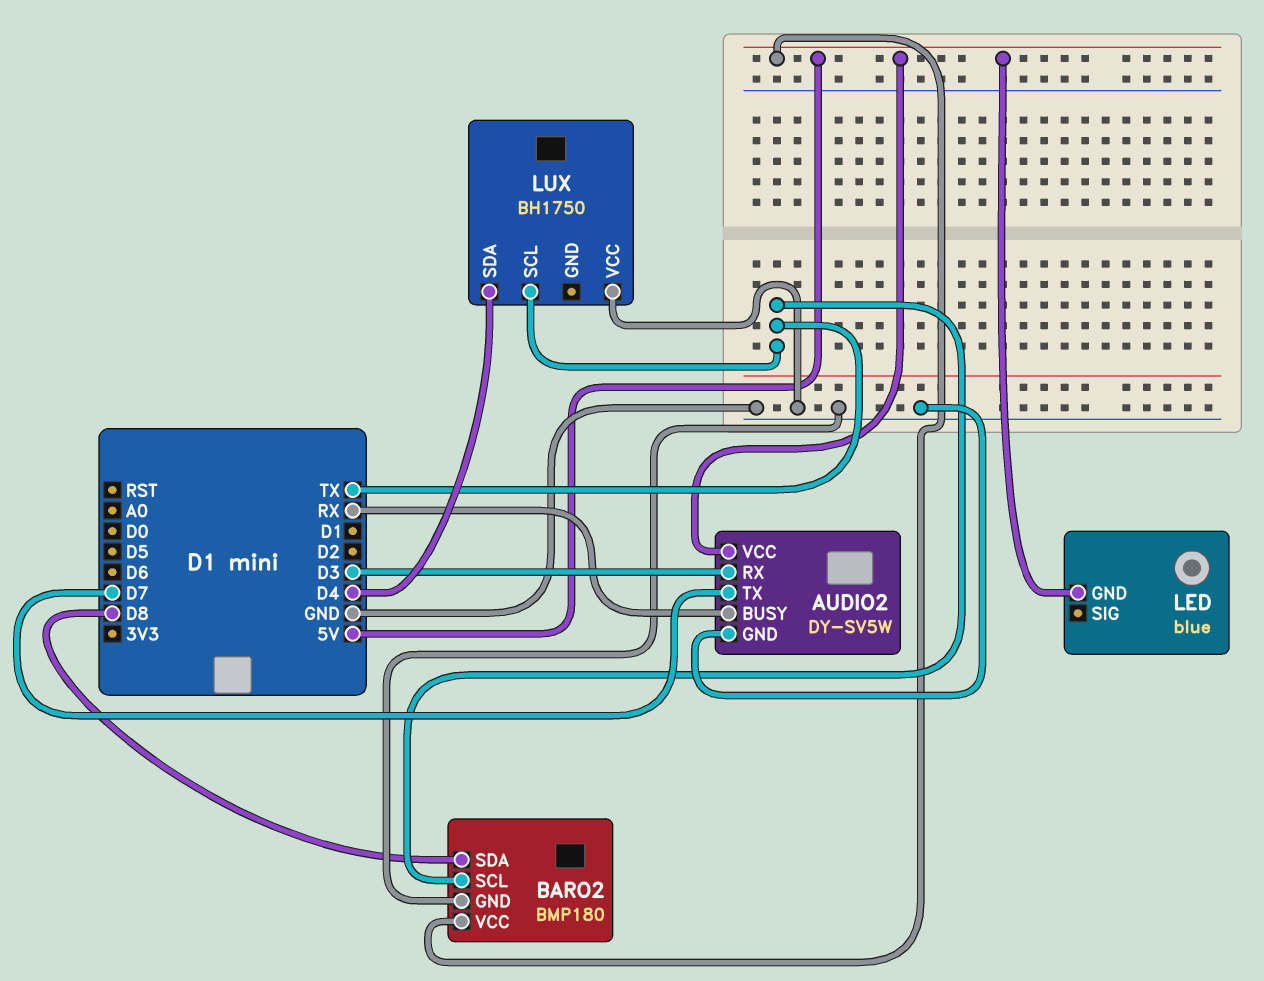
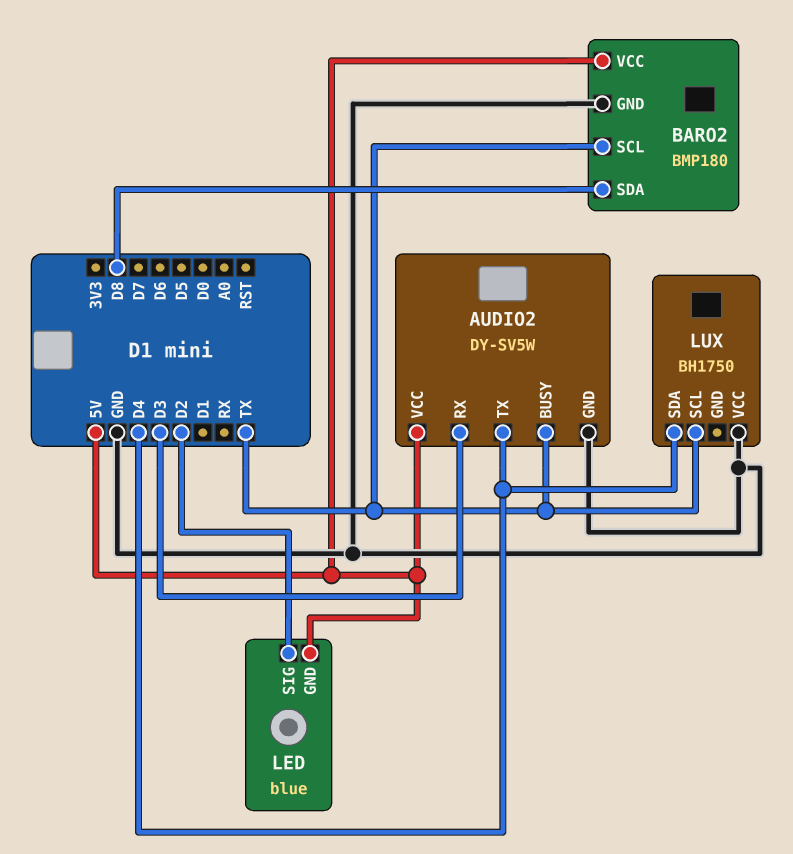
AUDIO2 pin BUSY: RX -> TX
AUDIO2 pin TX: D7 -> D4
LED pin SIG: none -> D2

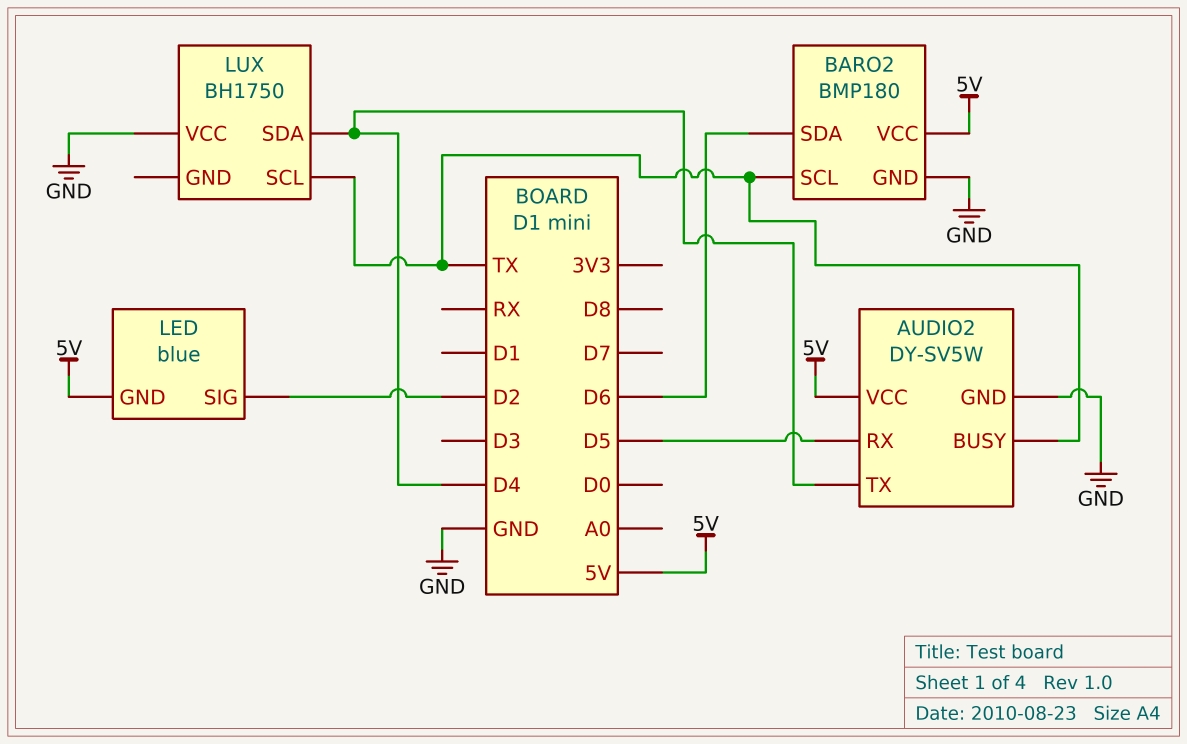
AUDIO2 pin RX: D3 -> D5
BARO2 pin SDA: D8 -> D6

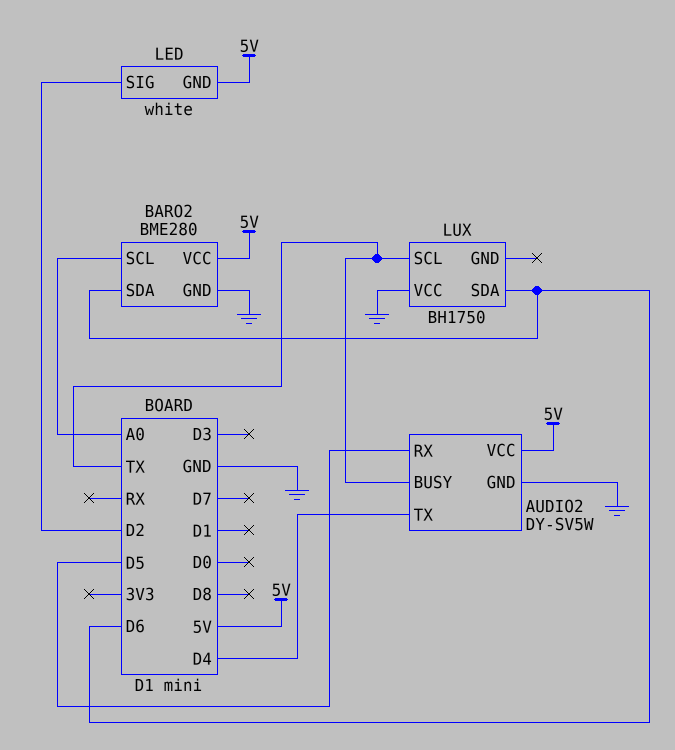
BARO2: BMP180 -> BME280
BARO2 pin SCL: TX -> A0
LED: blue -> white
LUX pin SDA: D4 -> D6

